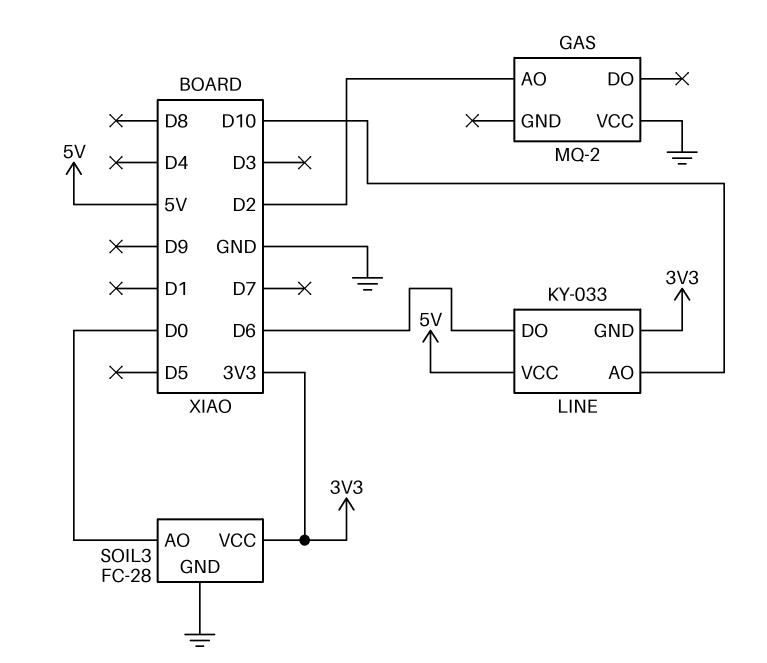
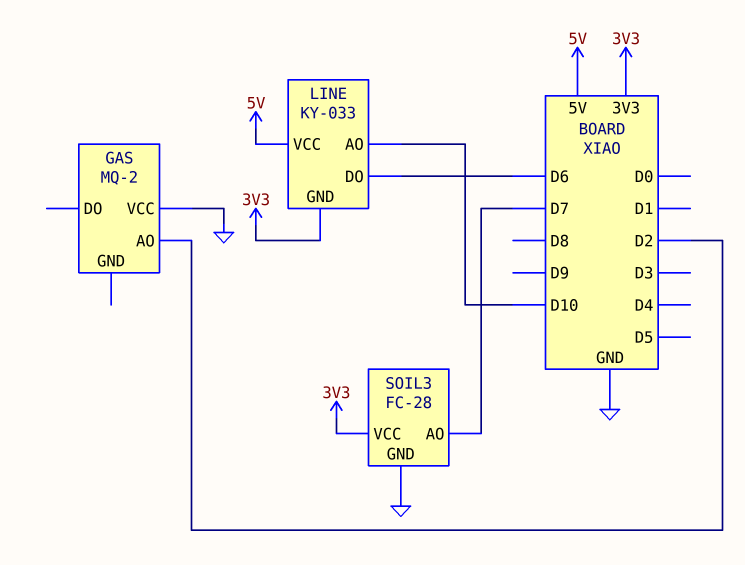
SOIL3 pin AO: D0 -> D7

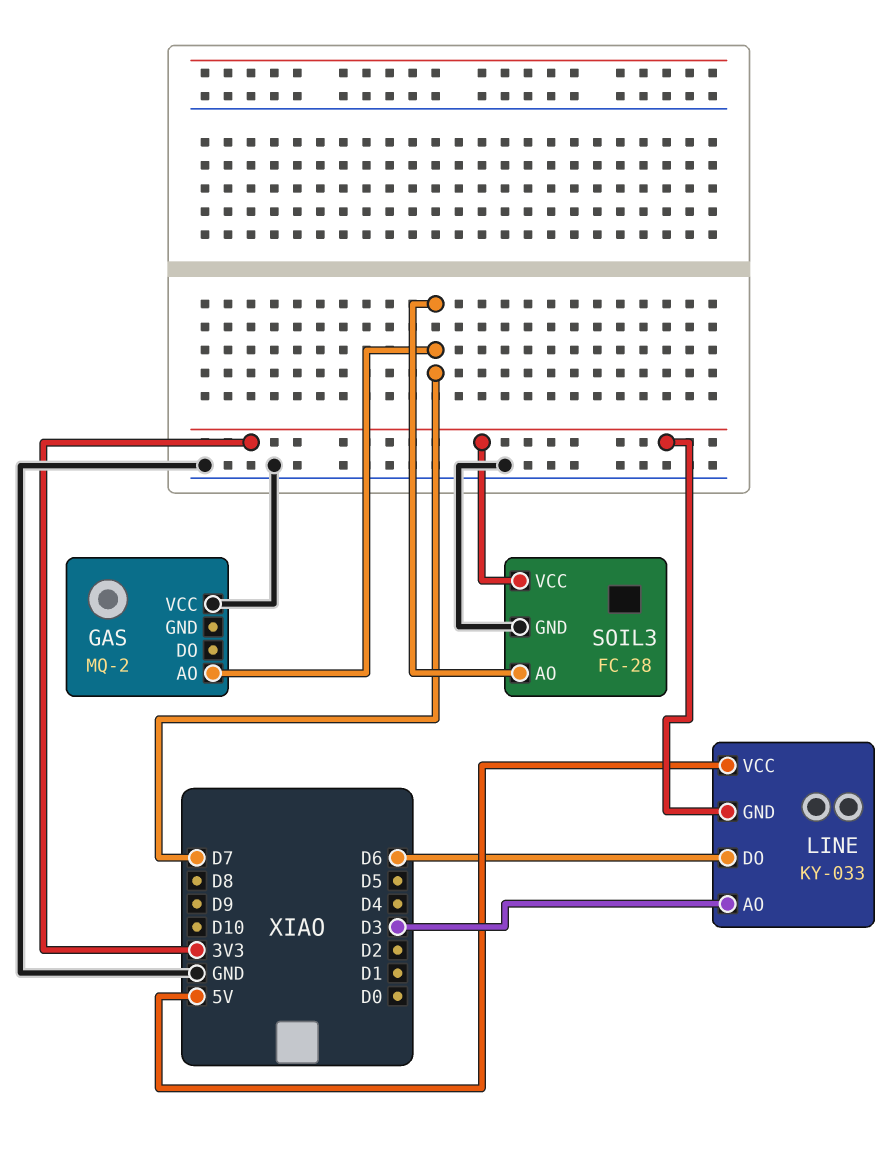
GAS pin AO: D2 -> D7
LINE pin AO: D10 -> D3

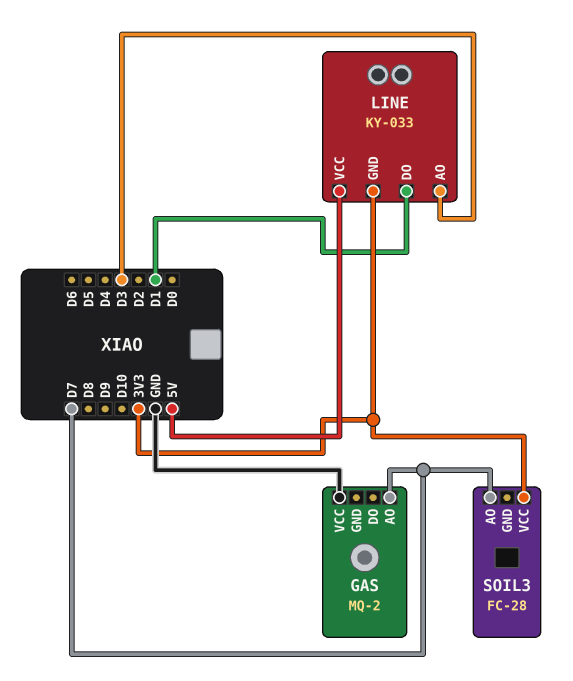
LINE pin DO: D6 -> D1
SOIL3 pin GND: GND -> none

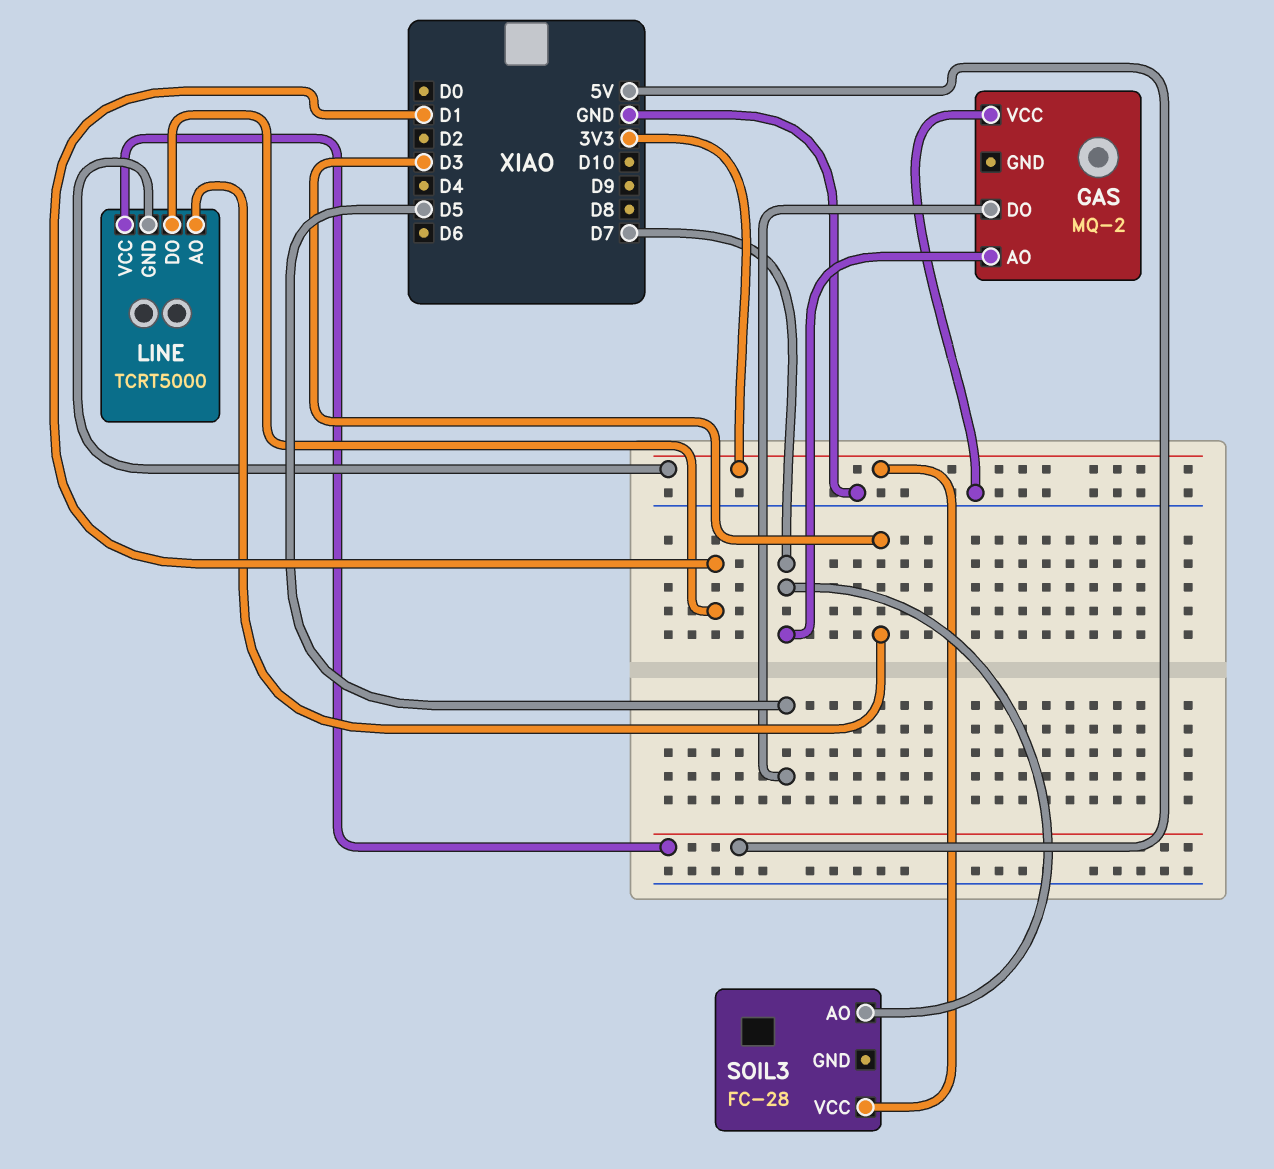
GAS pin DO: none -> D5
LINE: KY-033 -> TCRT5000

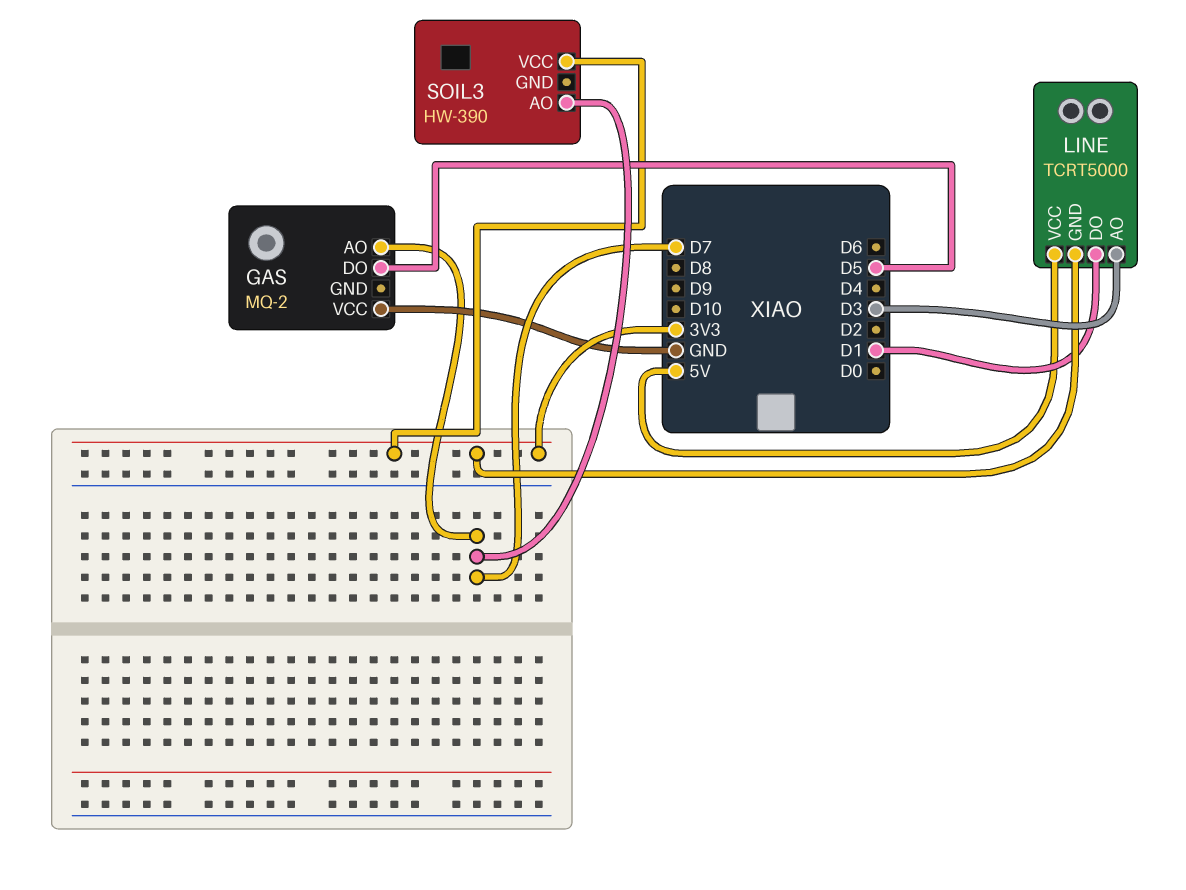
SOIL3: FC-28 -> HW-390

